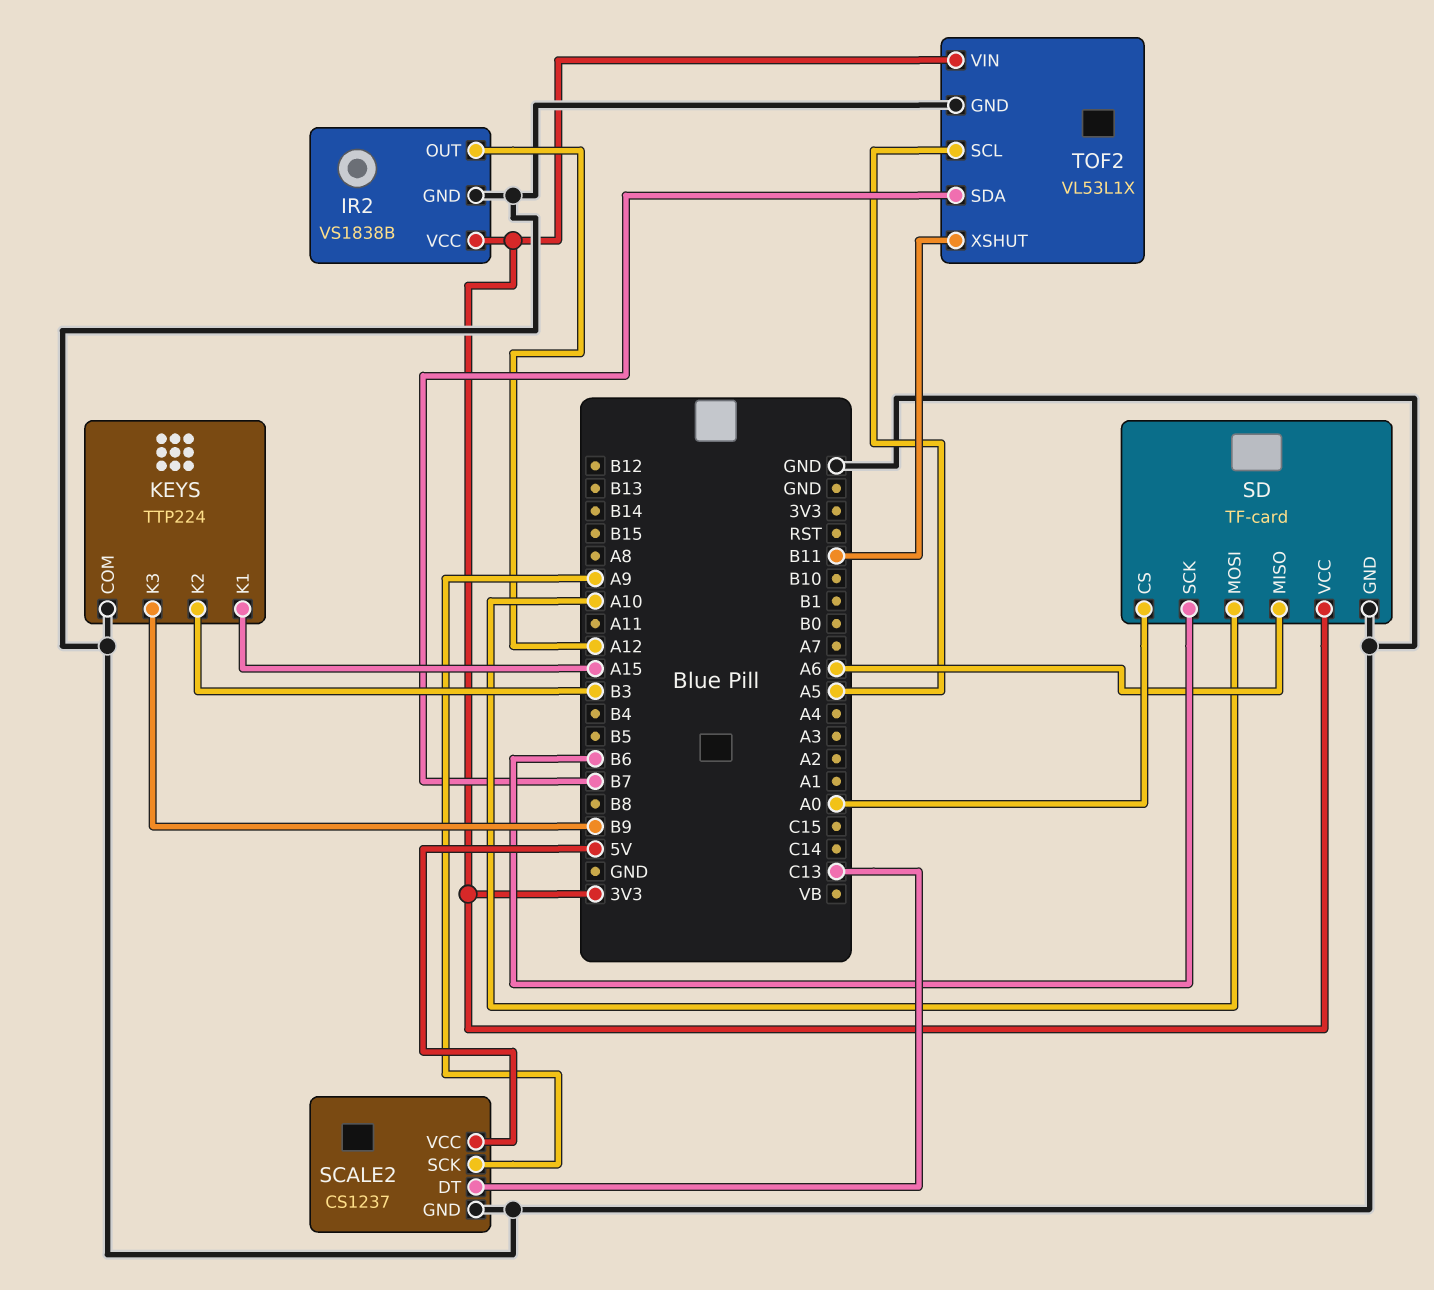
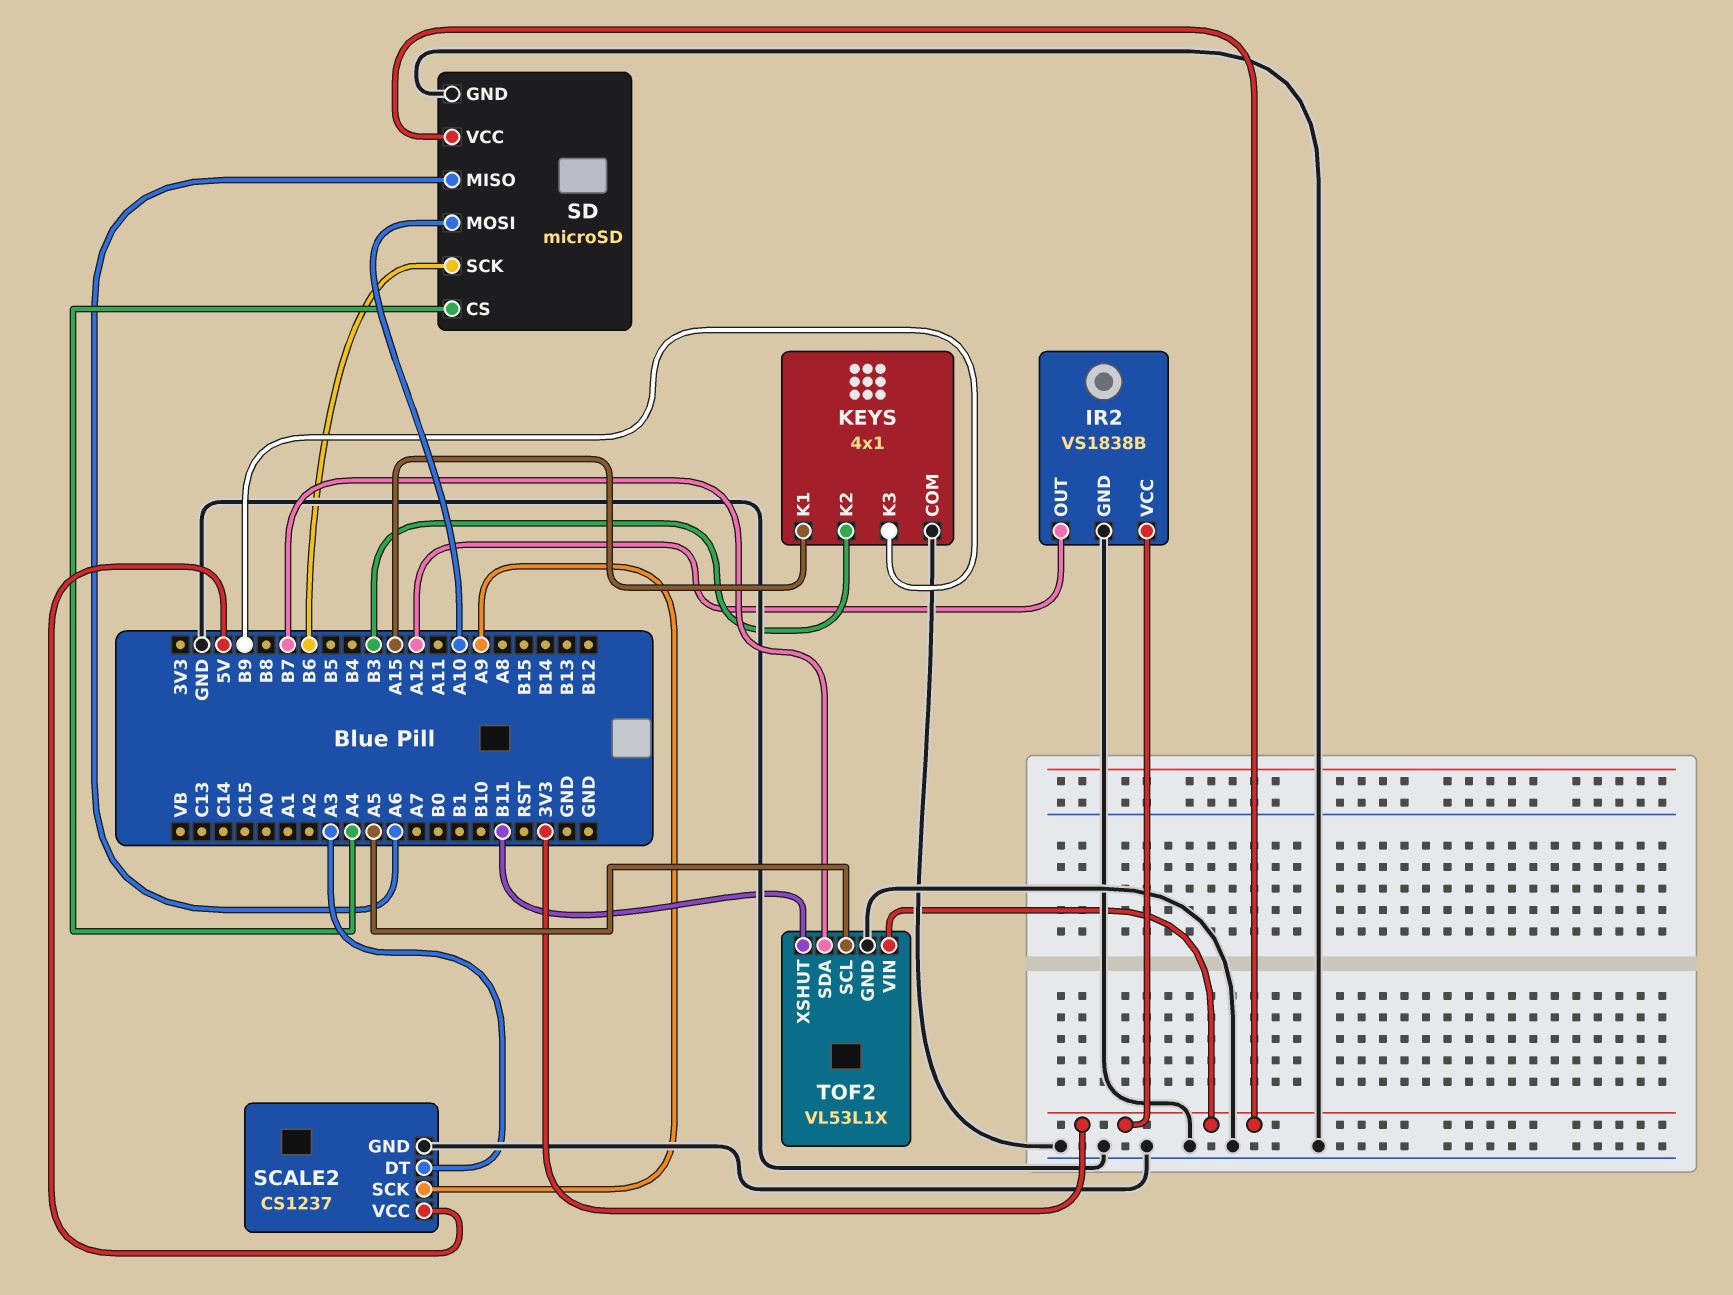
KEYS: TTP224 -> 4x1
SCALE2 pin DT: C13 -> A3
SD: TF-card -> microSD
SD pin CS: A0 -> A4

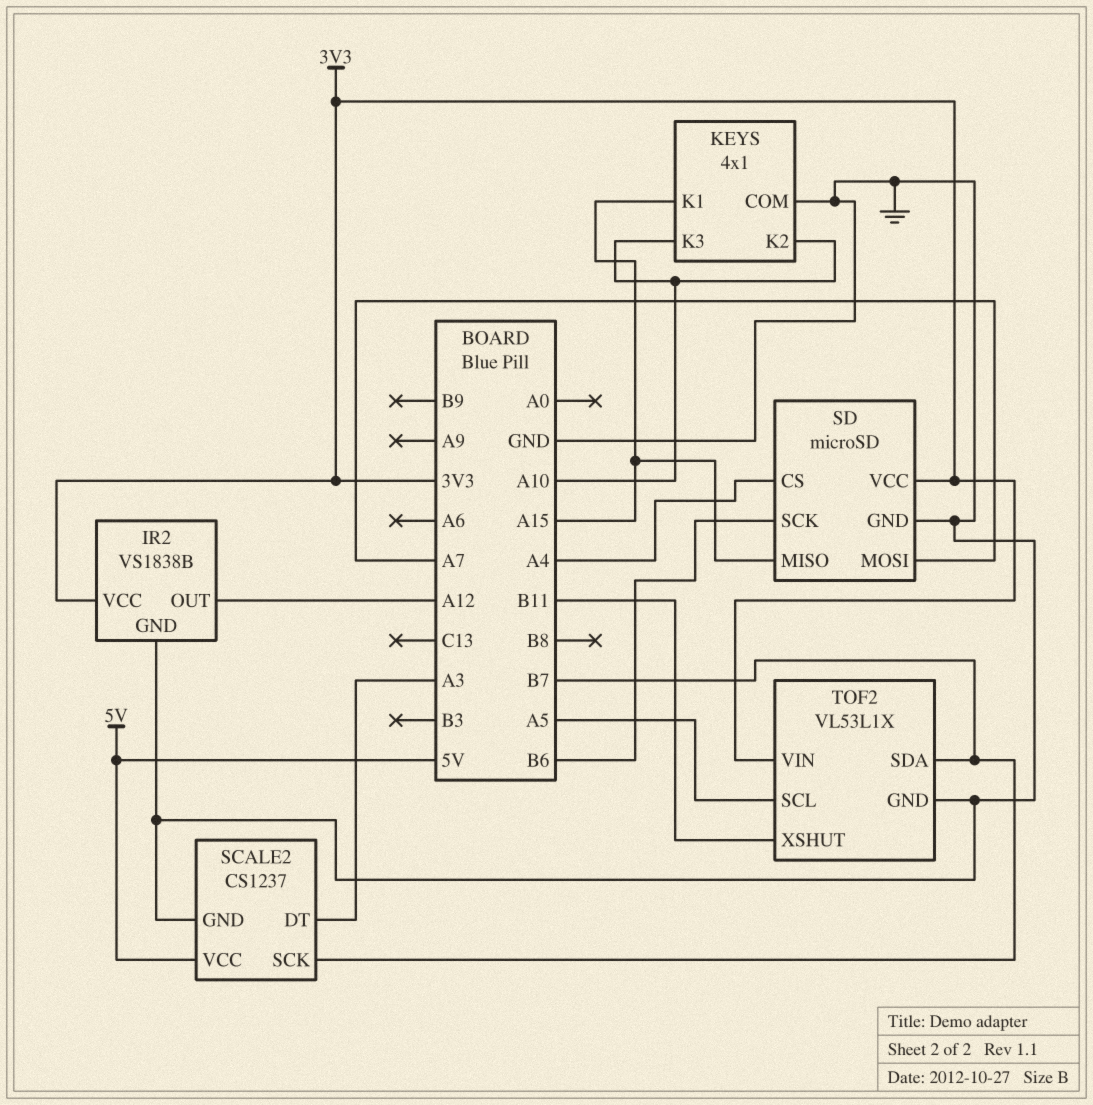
KEYS pin K2: B3 -> A10
KEYS pin K3: B9 -> A10
SCALE2 pin SCK: A9 -> B7
SD pin MISO: A6 -> A15
SD pin MOSI: A10 -> A7

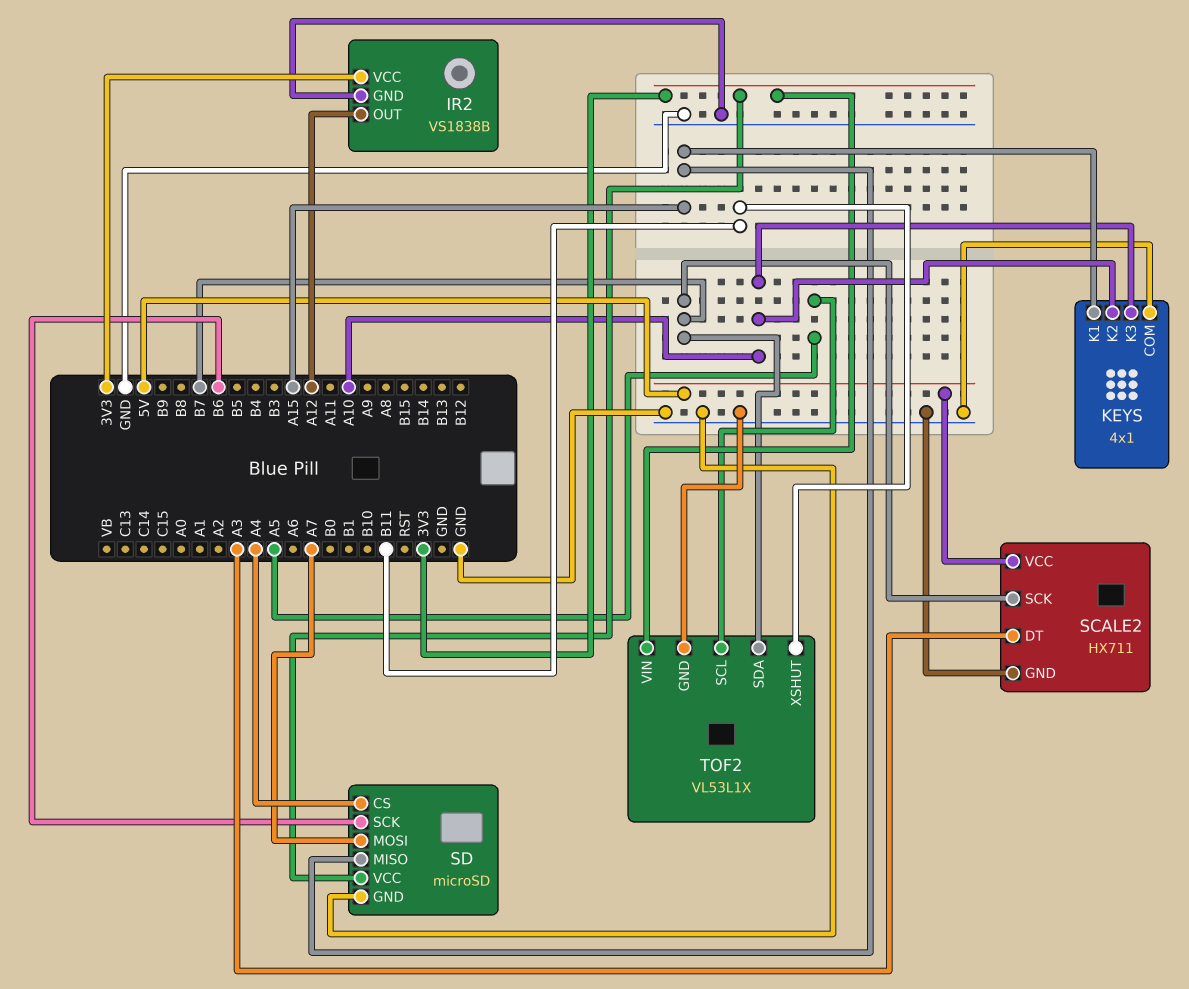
SCALE2: CS1237 -> HX711

